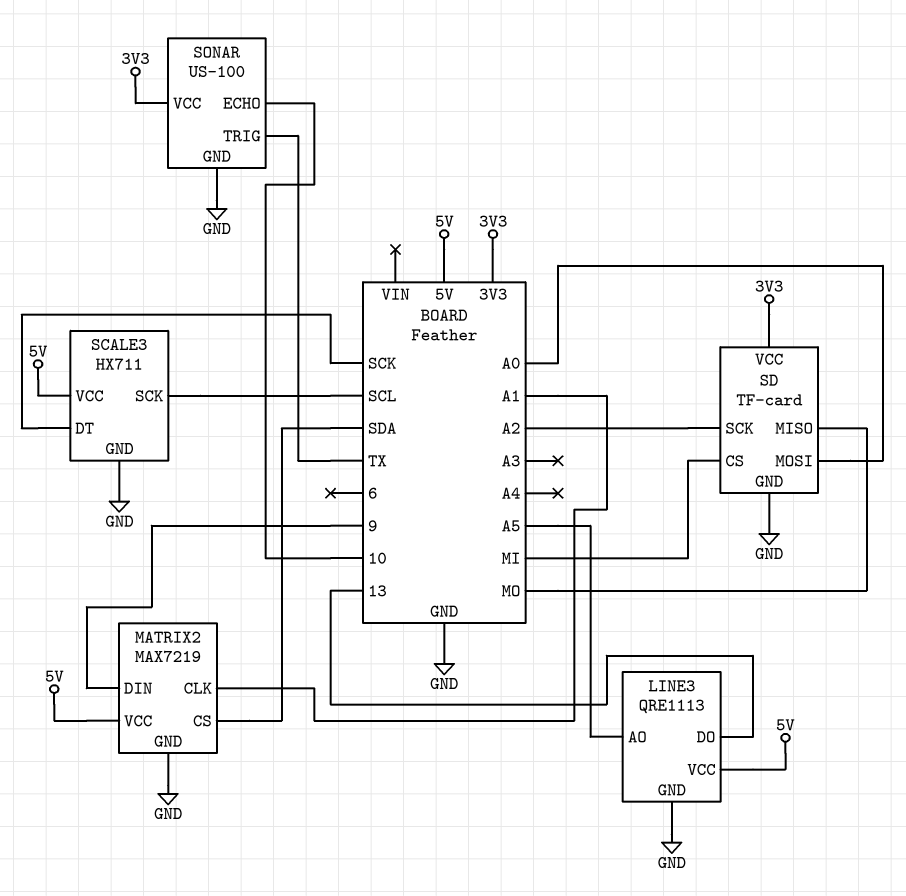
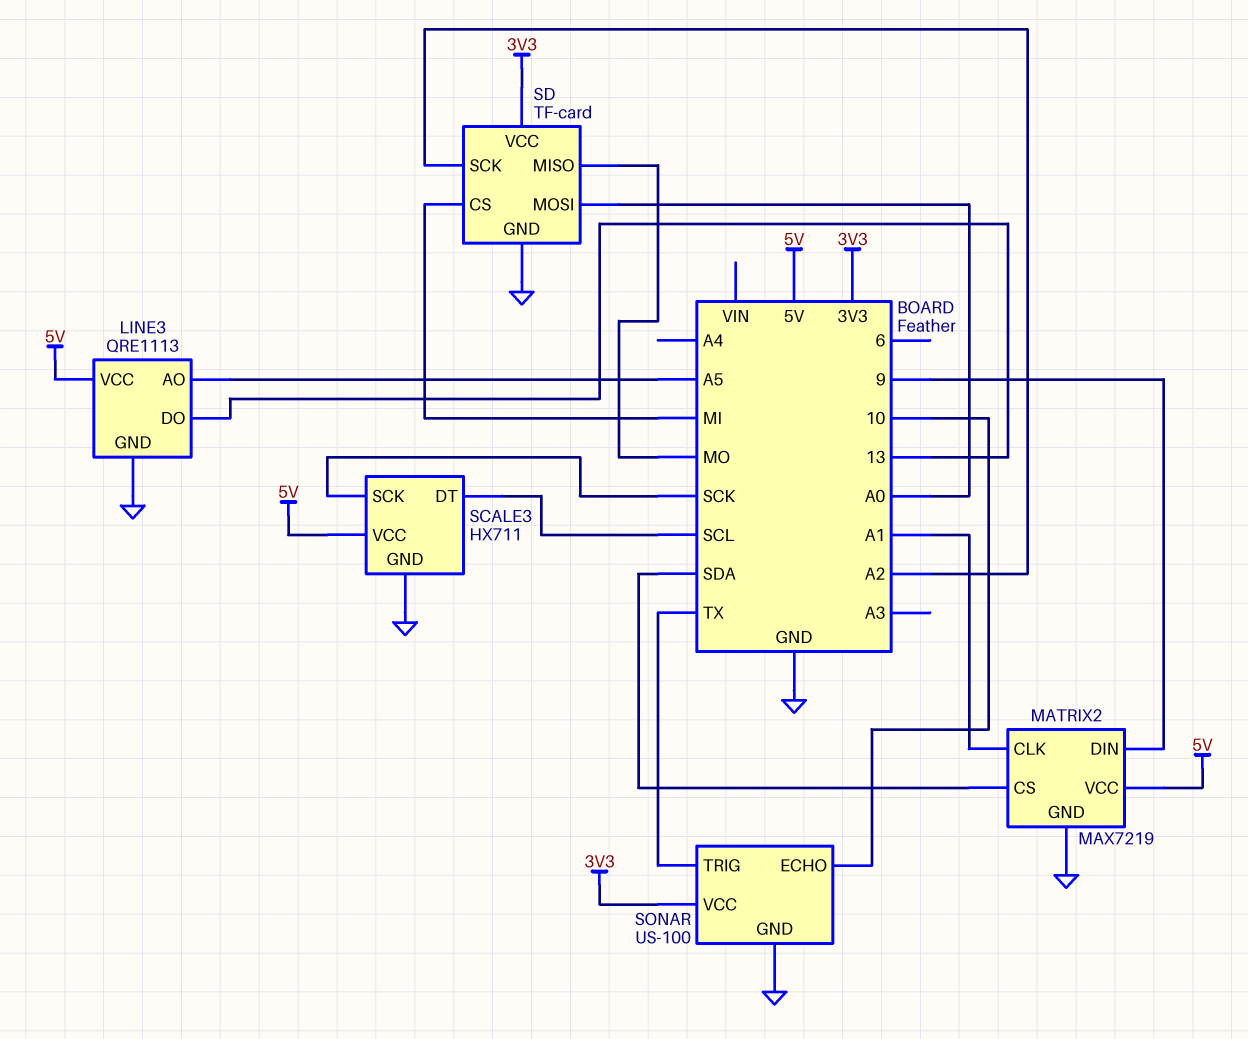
SCALE3 pin DT: SCK -> SCL
SCALE3 pin SCK: SCL -> SCK

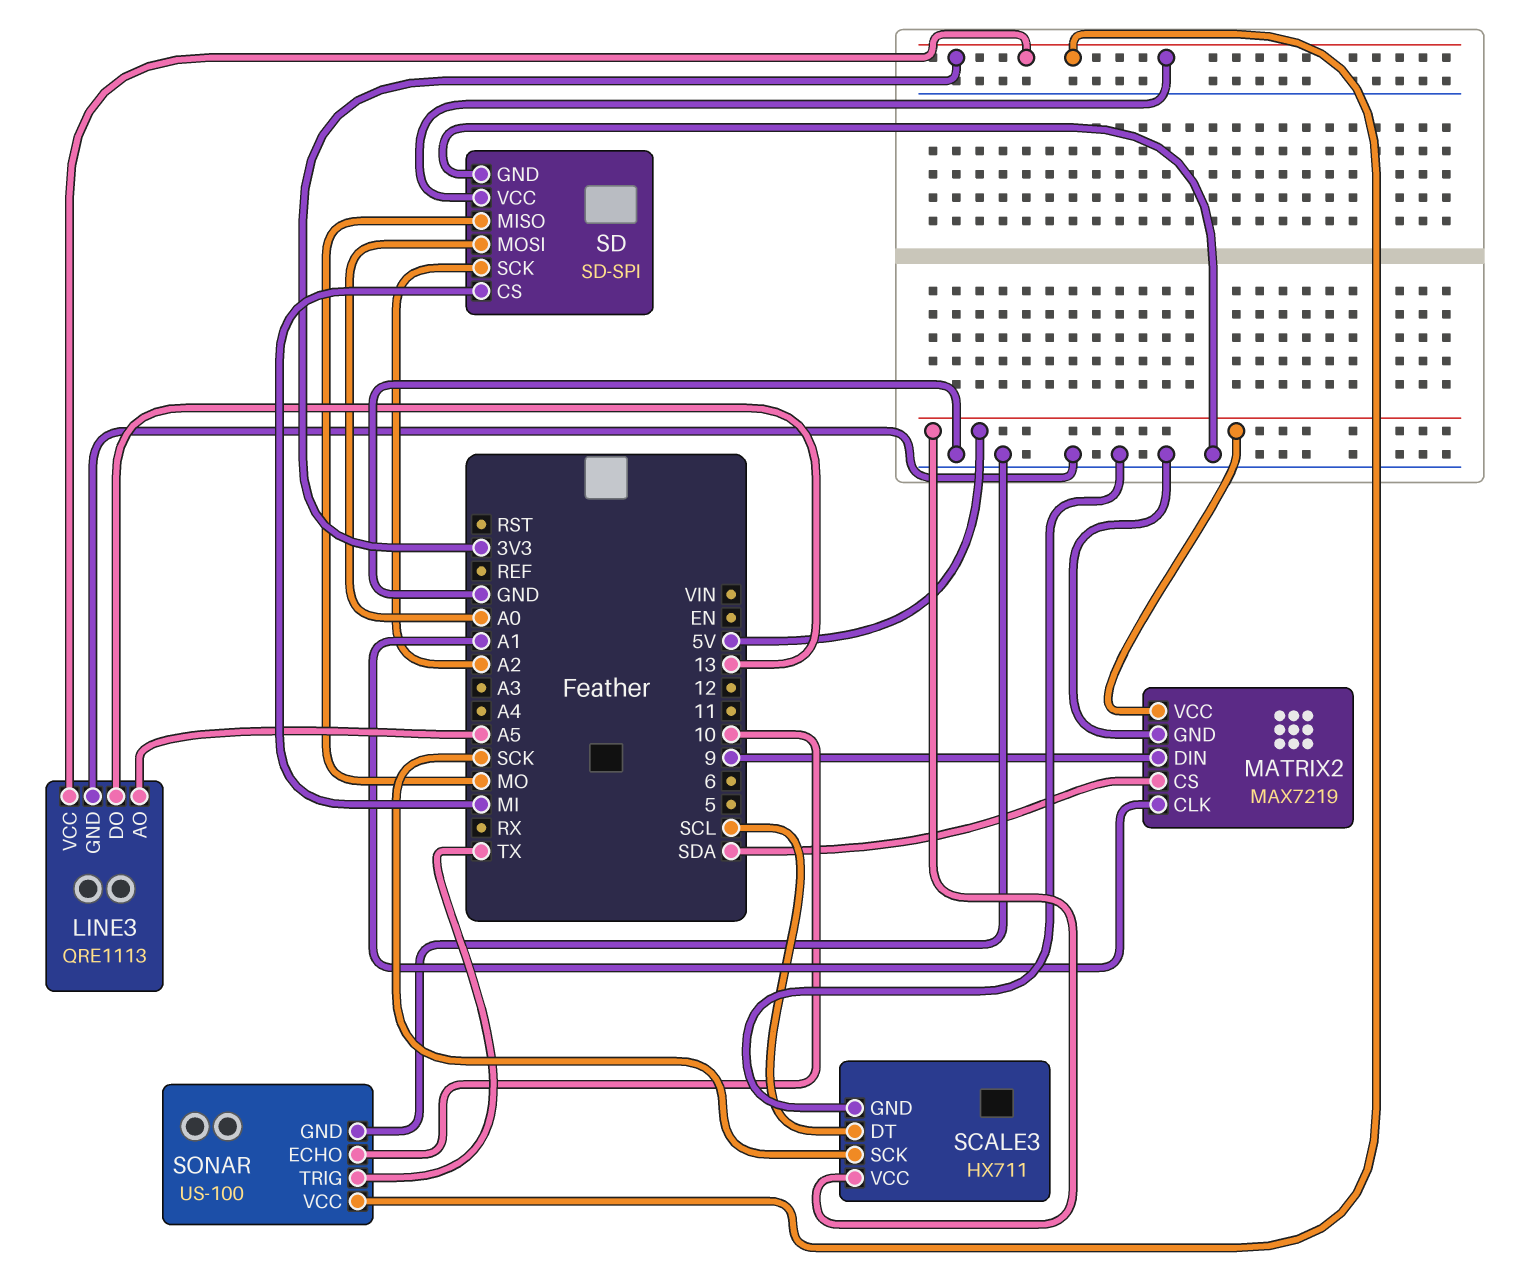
LINE3 pin VCC: 5V -> 3V3
SD: TF-card -> SD-SPI

